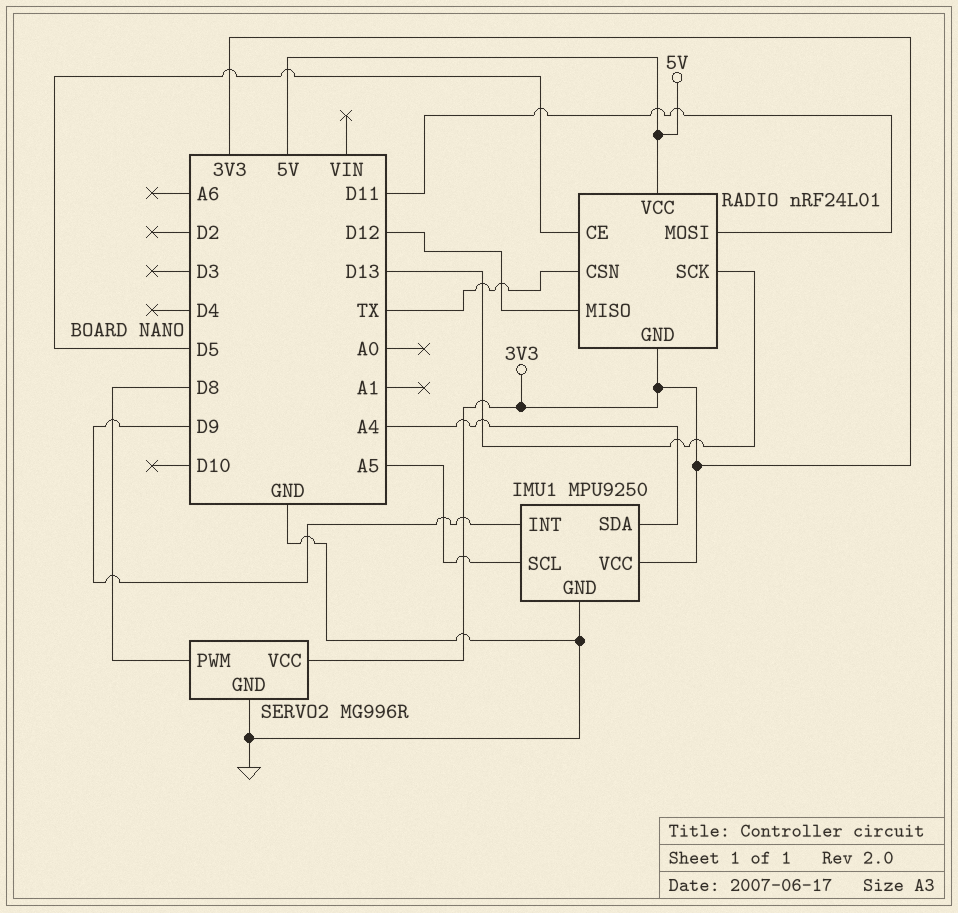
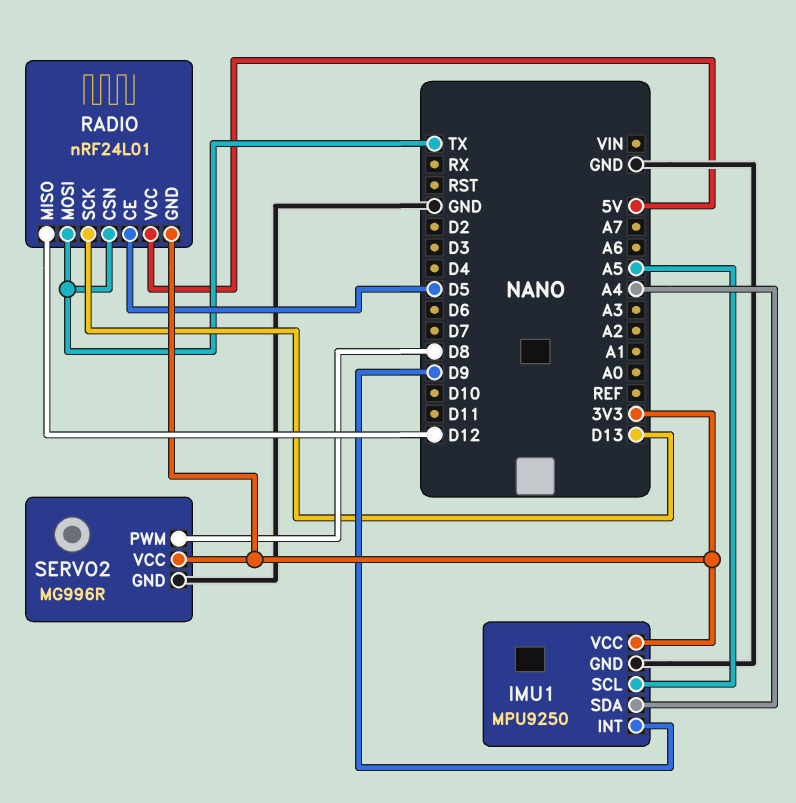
RADIO pin MOSI: D11 -> TX

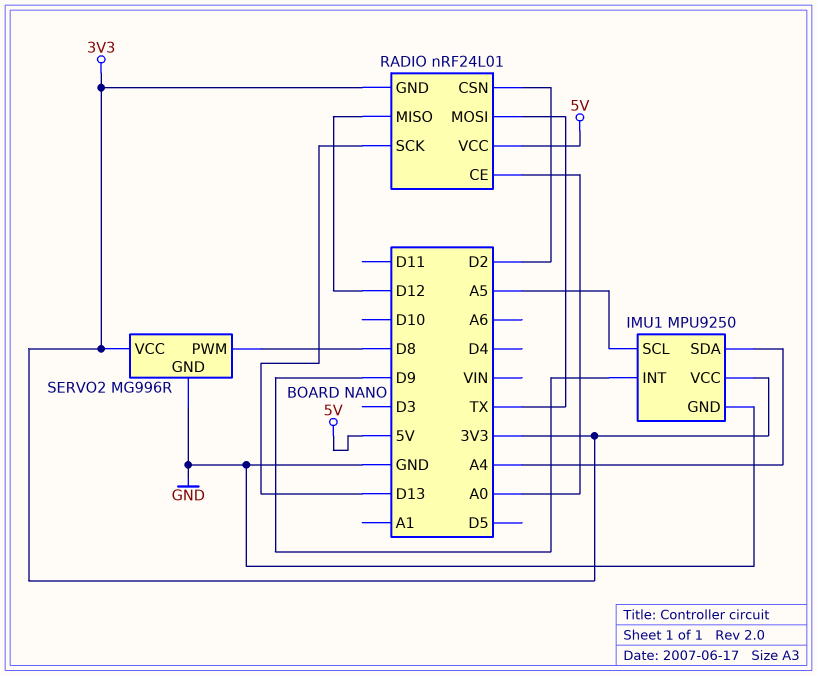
RADIO pin CE: D5 -> A0
RADIO pin CSN: TX -> D2

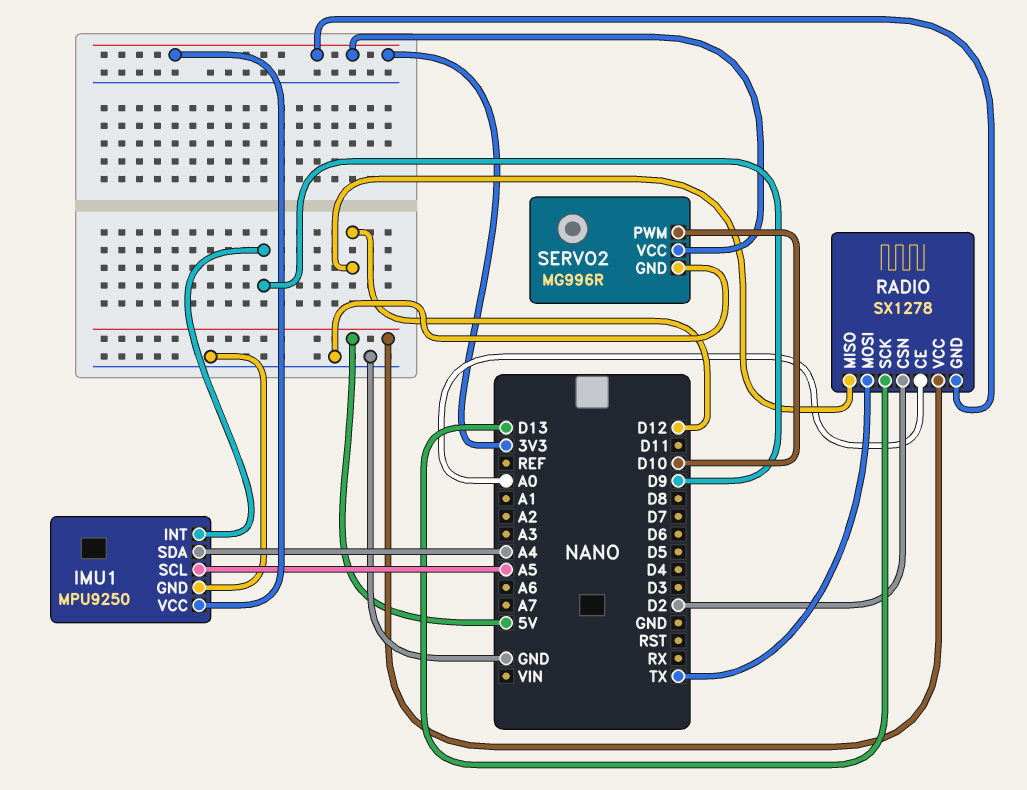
RADIO: nRF24L01 -> SX1278
SERVO2 pin PWM: D8 -> D10

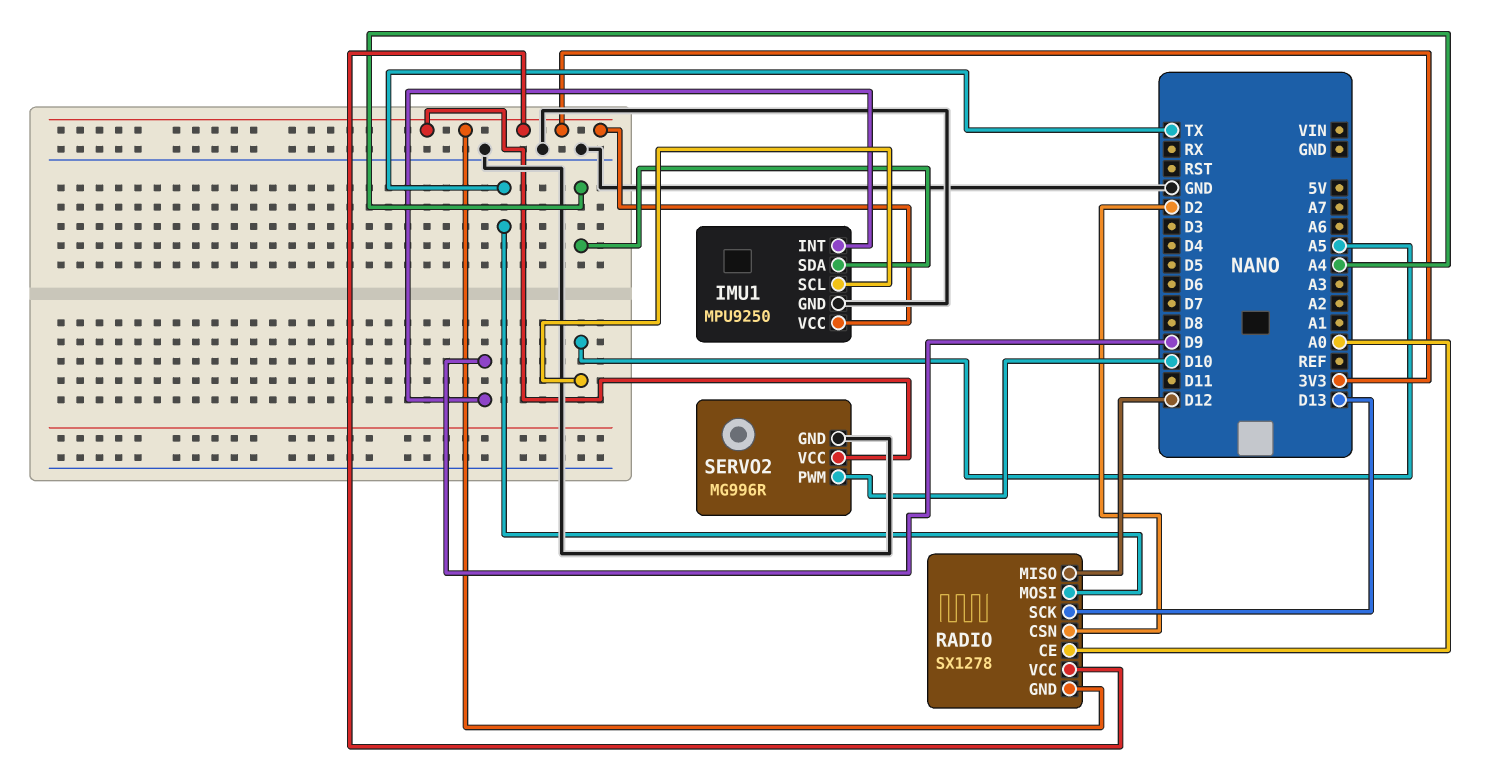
RADIO pin VCC: 5V -> 3V3

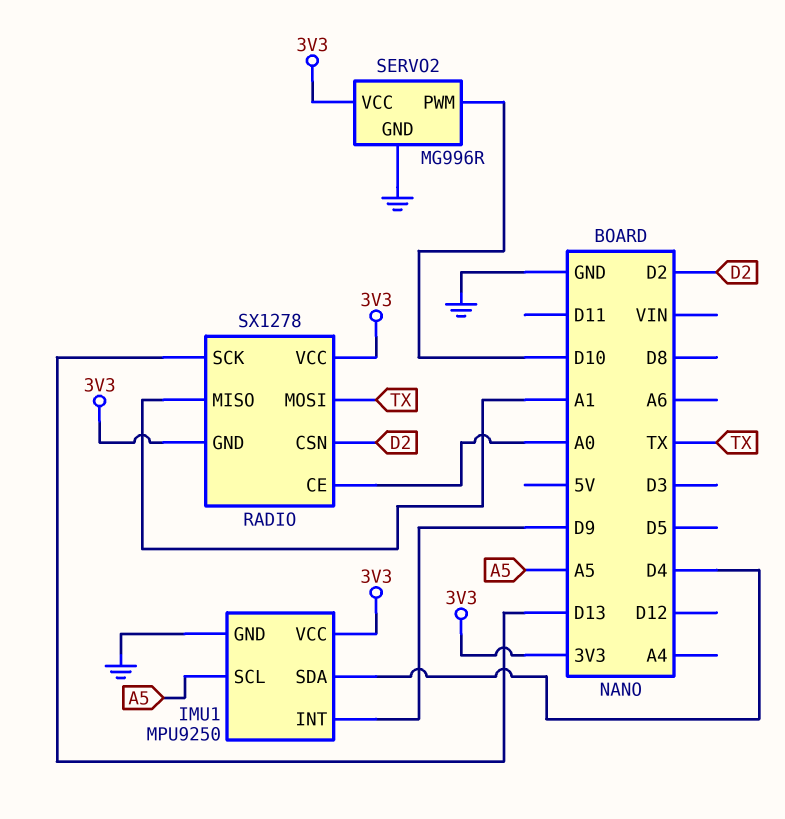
IMU1 pin SDA: A4 -> D4
RADIO pin MISO: D12 -> A1

